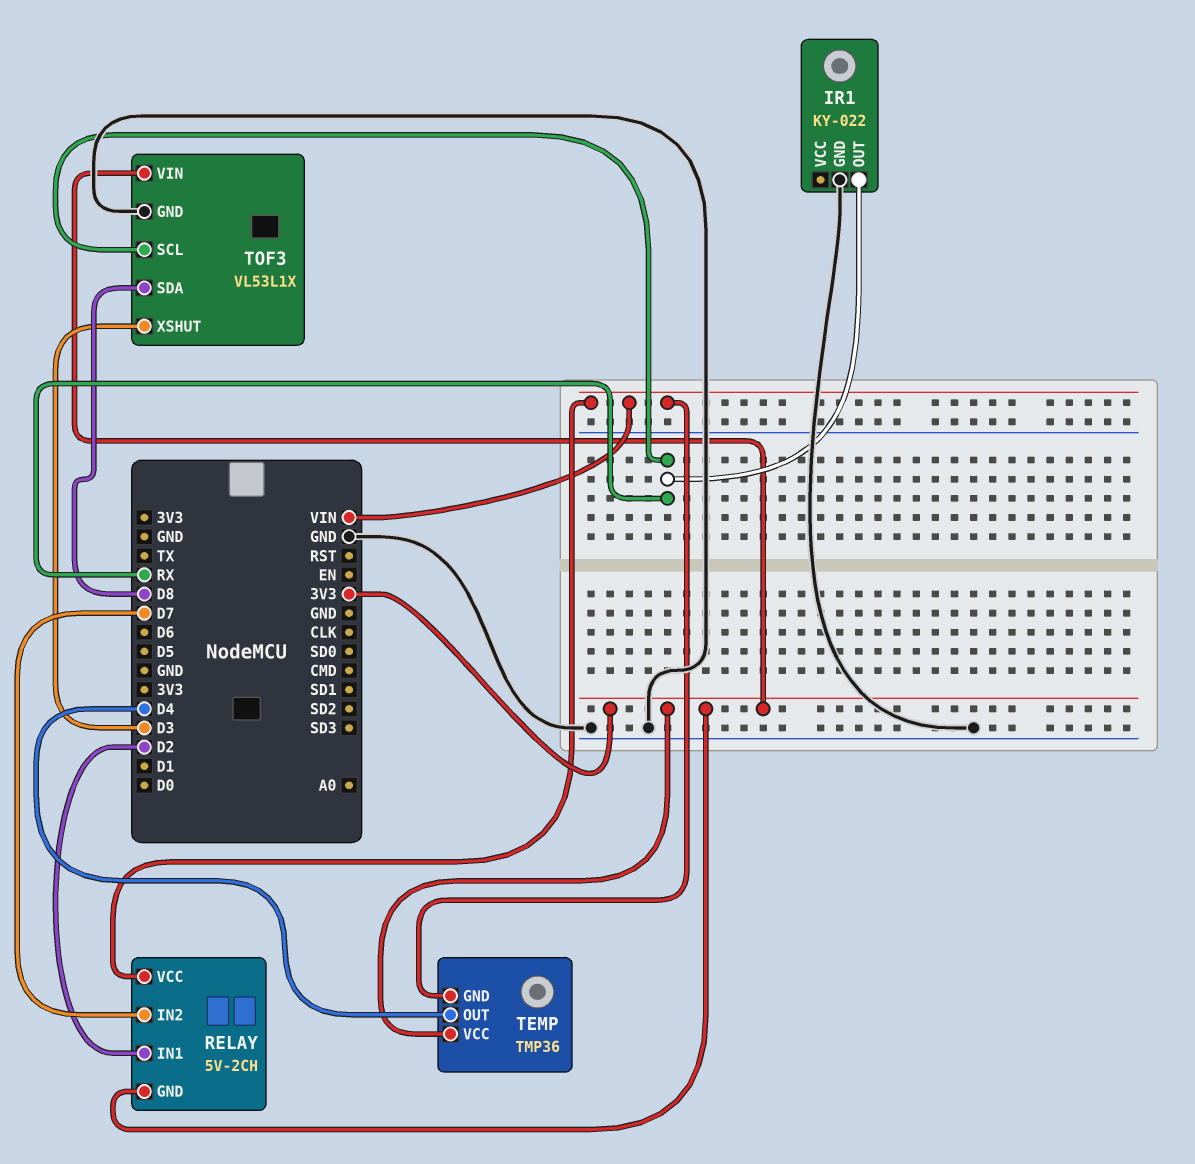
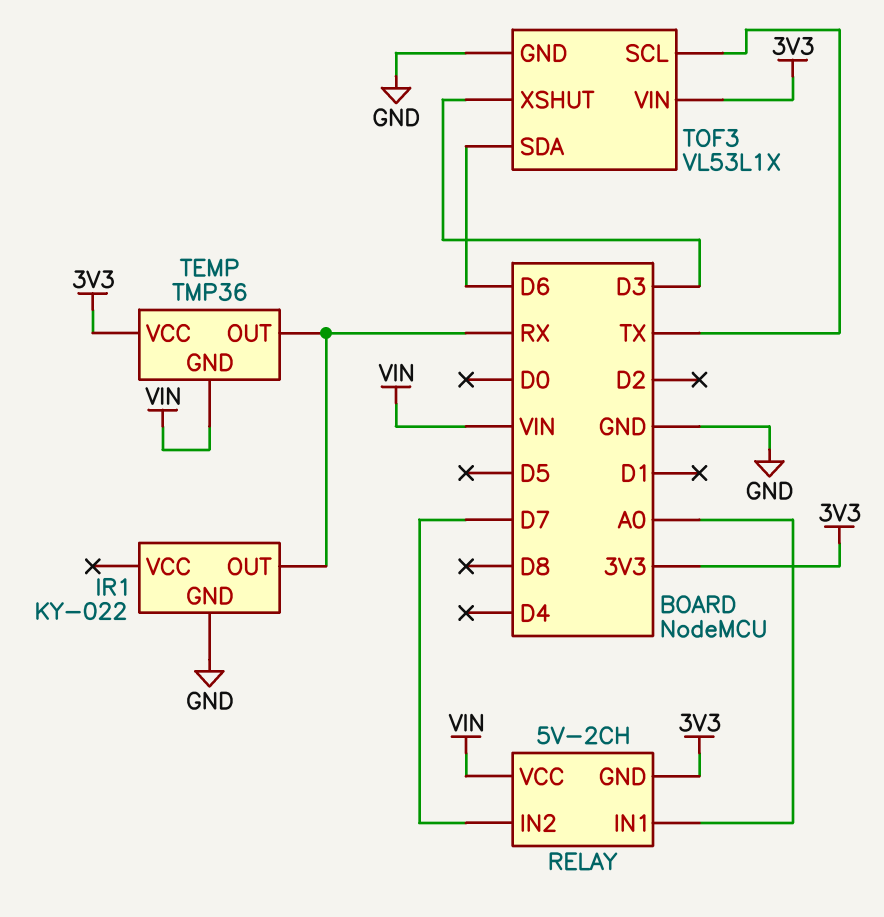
RELAY pin IN1: D2 -> A0
TEMP pin OUT: D4 -> RX
TOF3 pin SCL: RX -> TX
TOF3 pin SDA: D8 -> D6

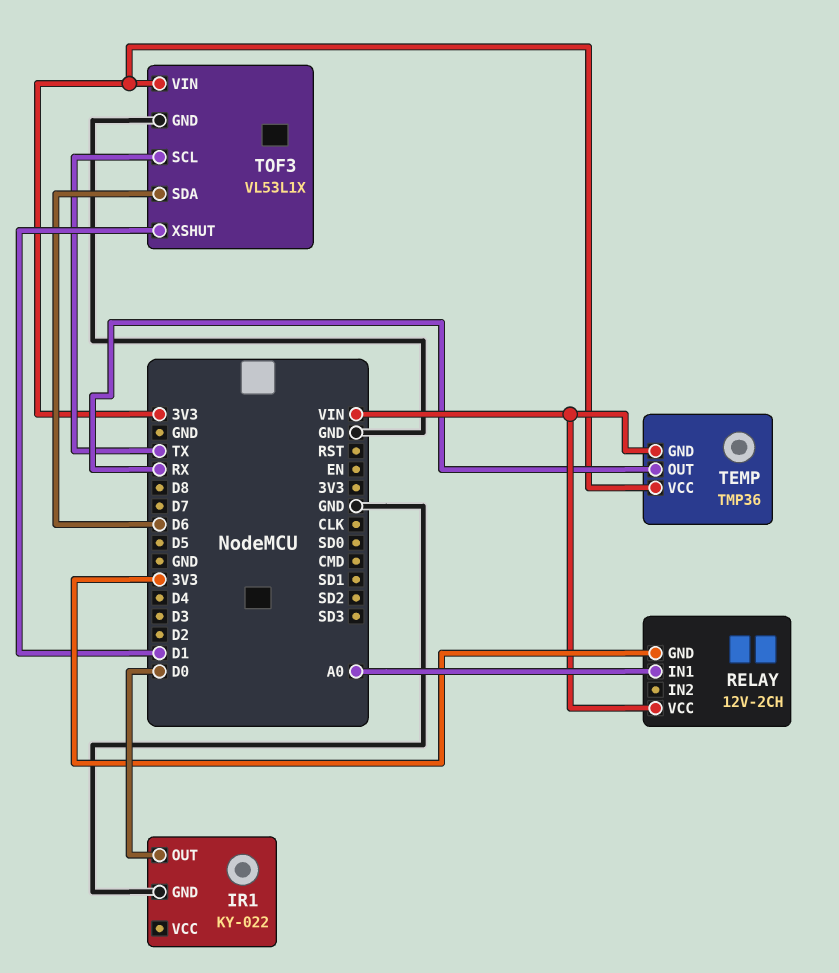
IR1 pin OUT: RX -> D0
RELAY: 5V-2CH -> 12V-2CH
RELAY pin IN2: D7 -> none
TOF3 pin XSHUT: D3 -> D1

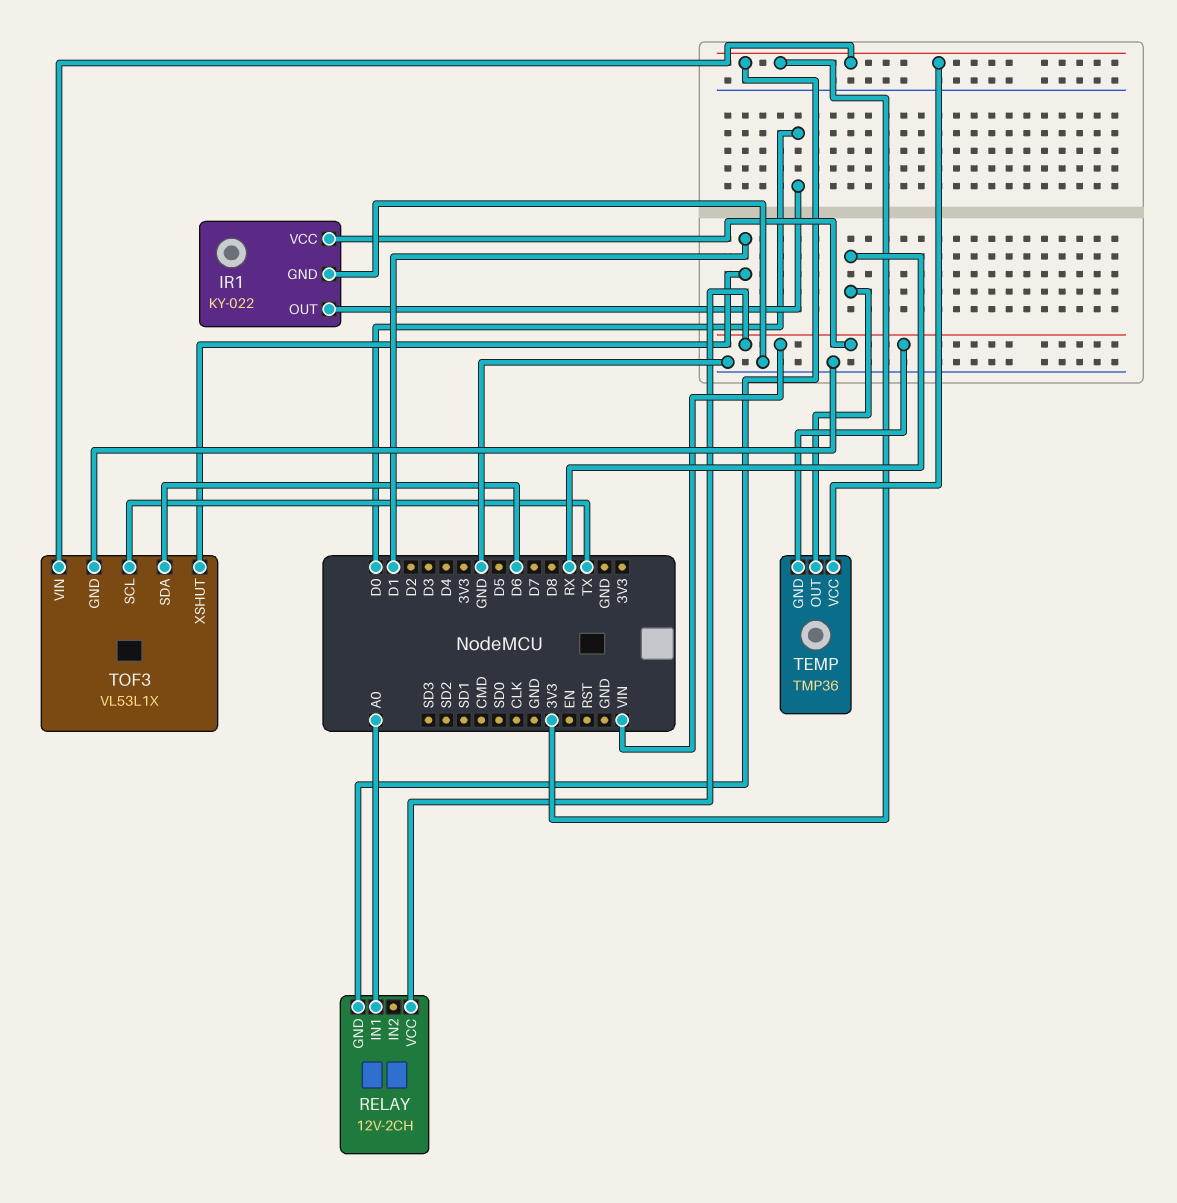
IR1 pin VCC: none -> VIN

